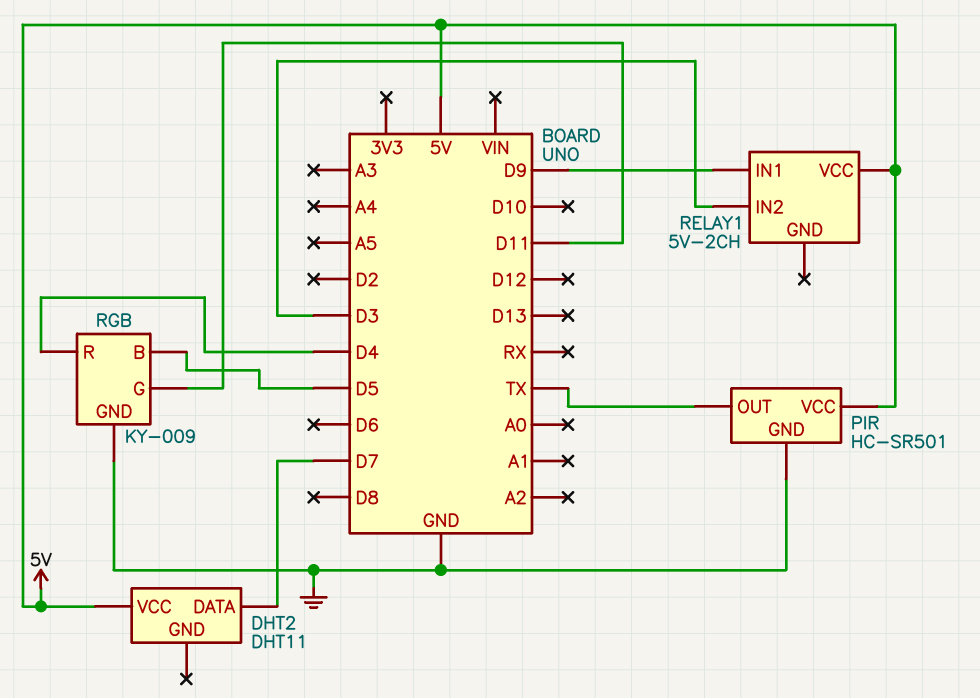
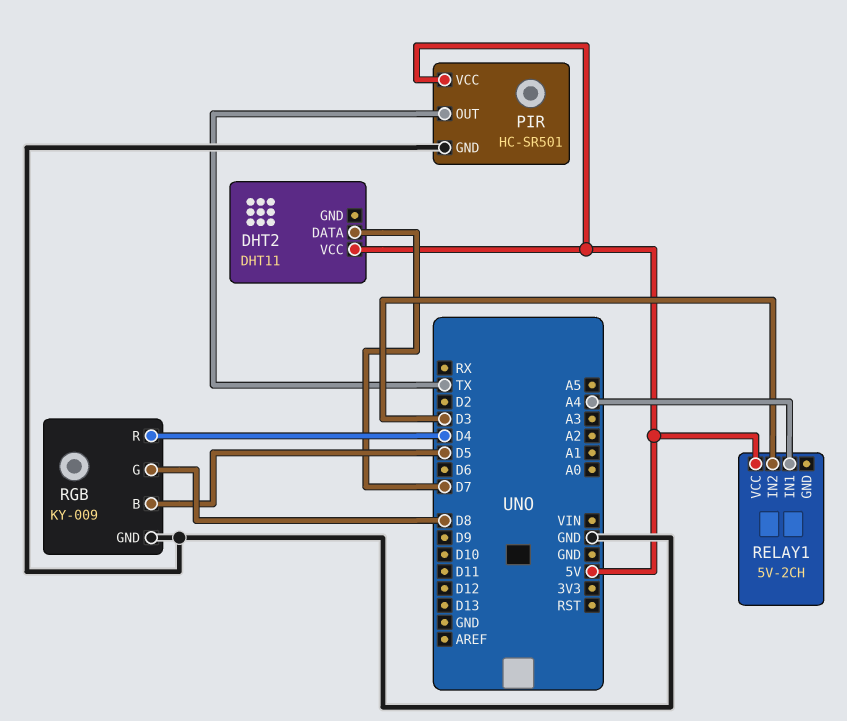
RELAY1 pin IN1: D9 -> A4
RGB pin G: D11 -> D8

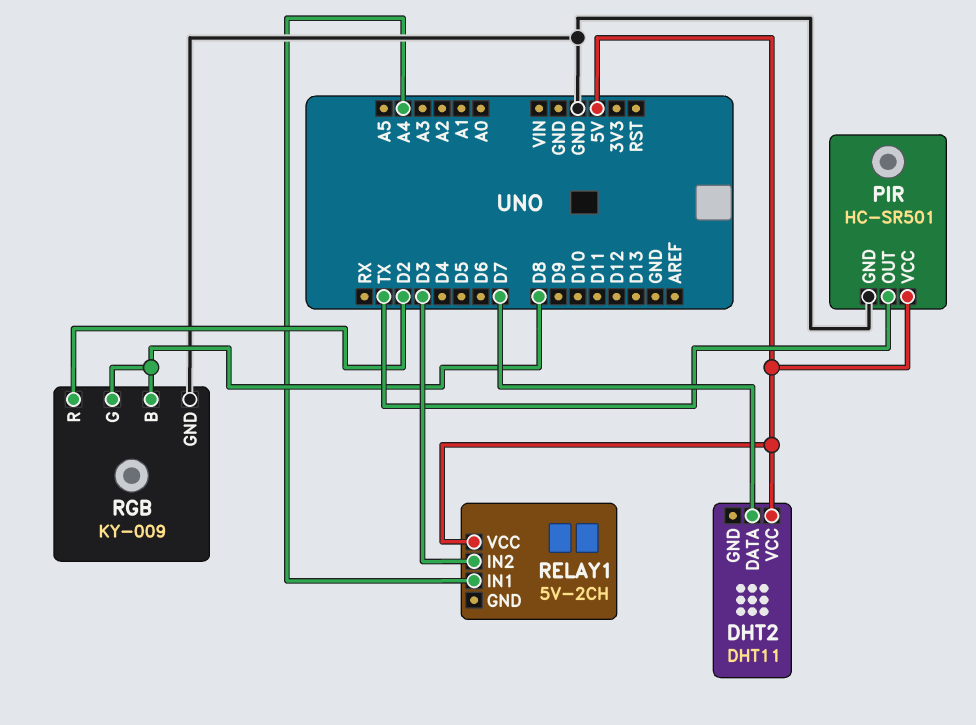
RGB pin B: D5 -> D8
RGB pin R: D4 -> D2

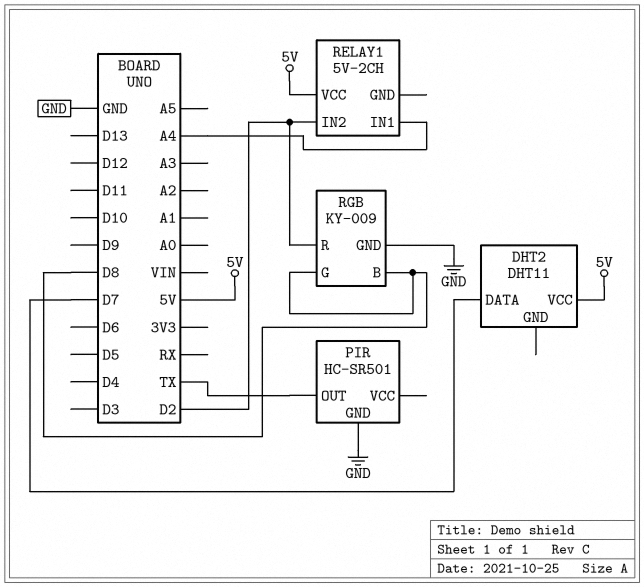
PIR pin VCC: 5V -> none
RELAY1 pin IN2: D3 -> D2

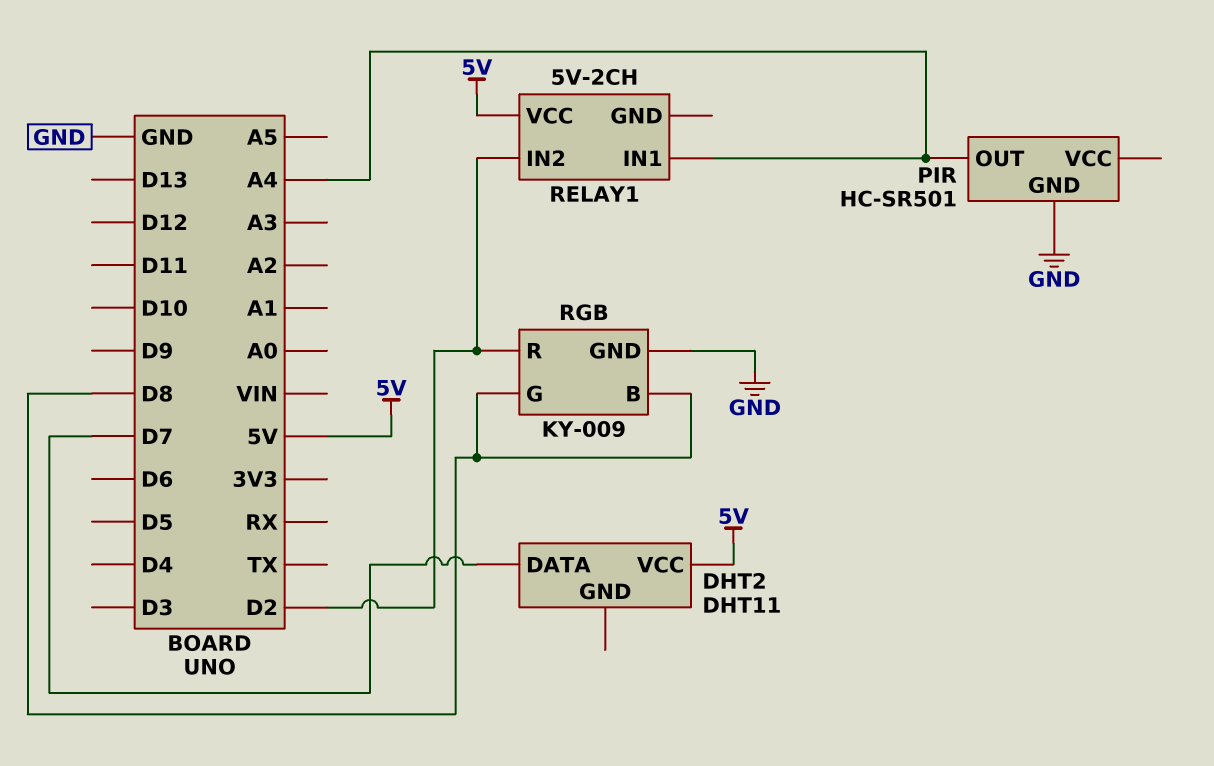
PIR pin OUT: TX -> A4

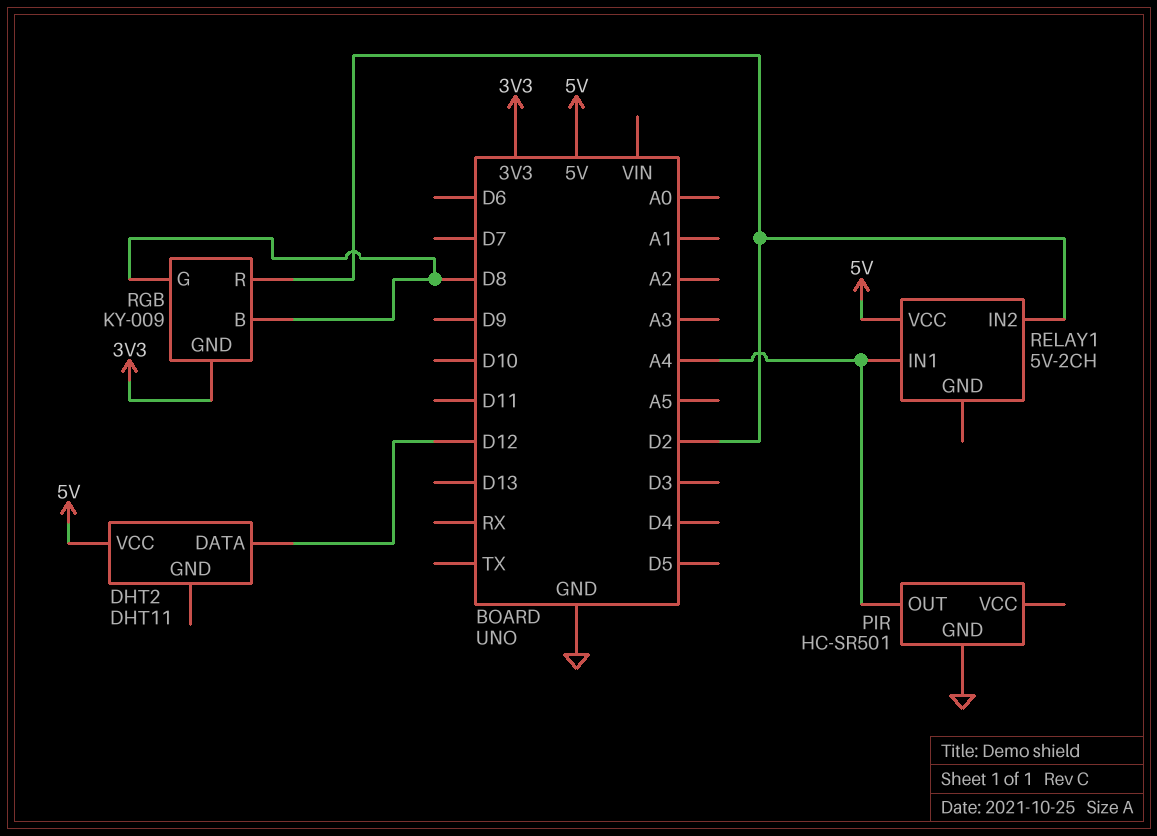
DHT2 pin DATA: D7 -> D12
RGB pin GND: GND -> 3V3

